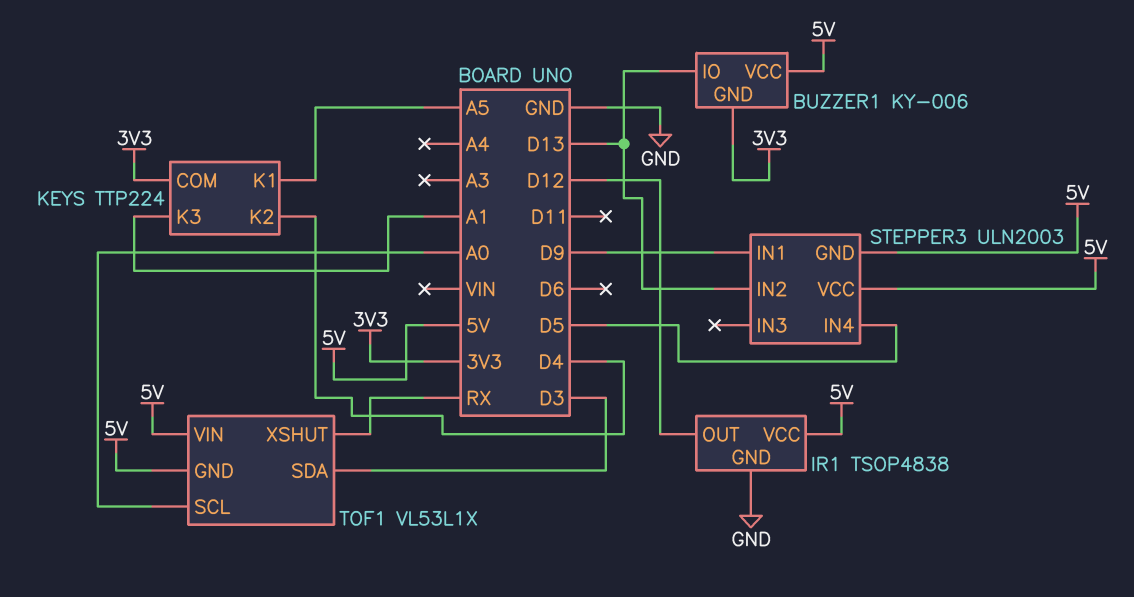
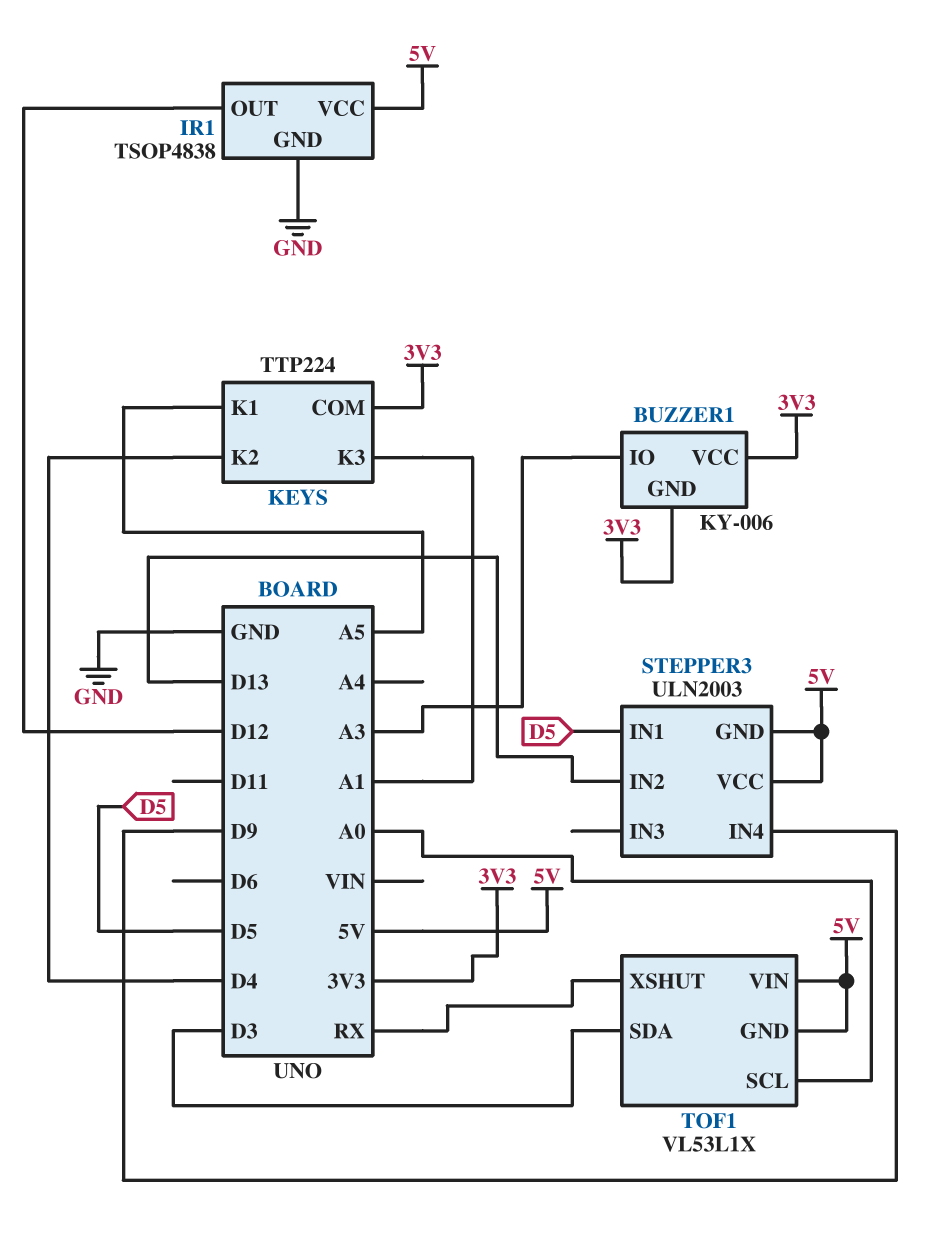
BUZZER1 pin IO: D13 -> A3
BUZZER1 pin VCC: 5V -> 3V3
STEPPER3 pin IN1: D9 -> D5
STEPPER3 pin IN4: D5 -> D9

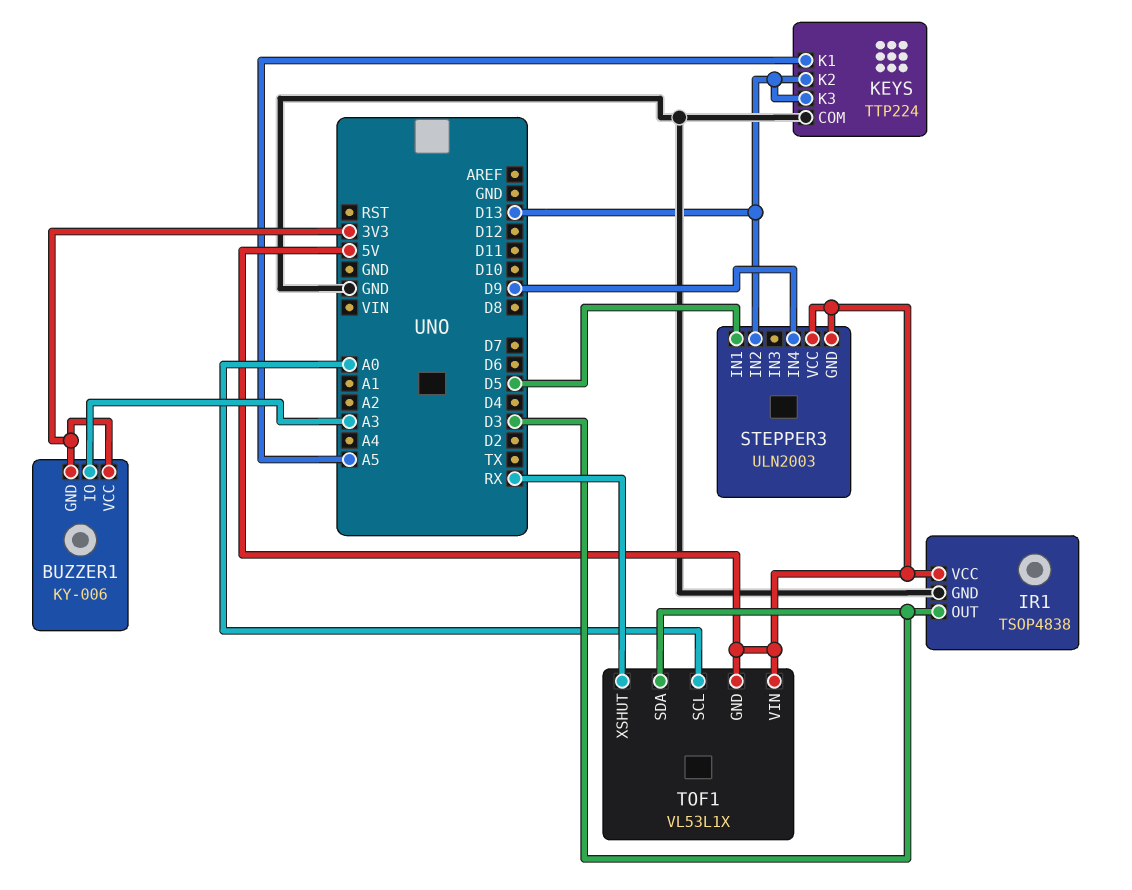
IR1 pin OUT: D12 -> D3
KEYS pin COM: 3V3 -> GND
KEYS pin K2: D4 -> D13
KEYS pin K3: A1 -> D13

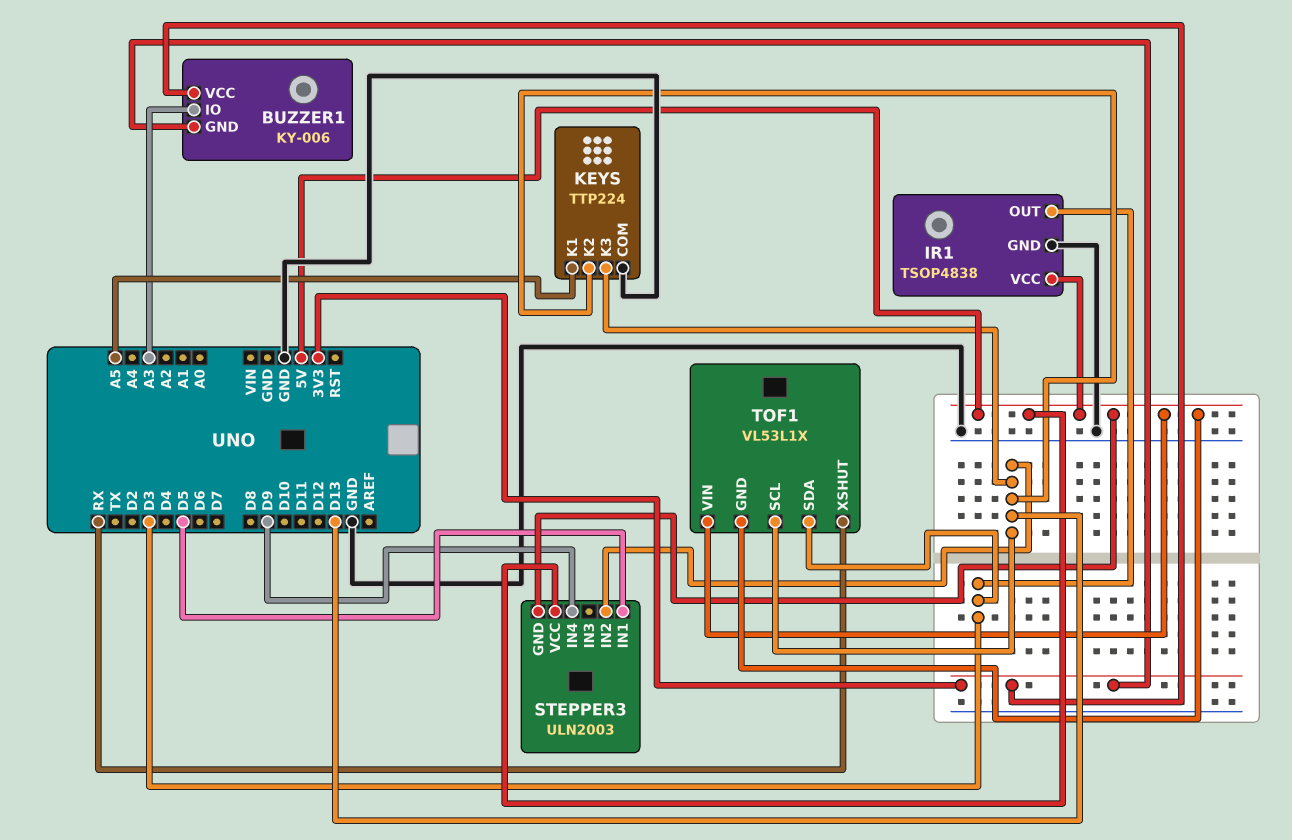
TOF1 pin SCL: A0 -> D13

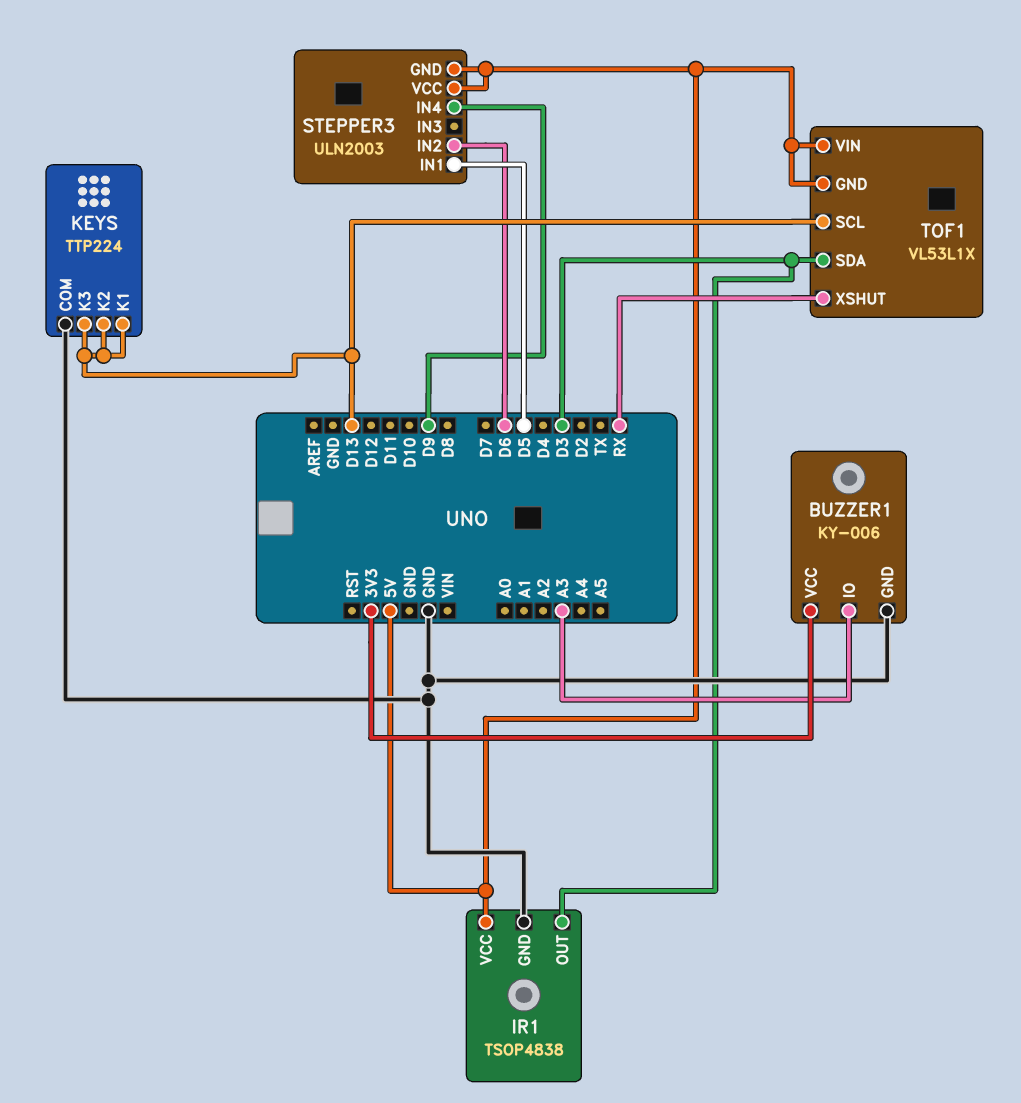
BUZZER1 pin GND: 3V3 -> GND
KEYS pin K1: A5 -> D13
STEPPER3 pin IN2: D13 -> D6

